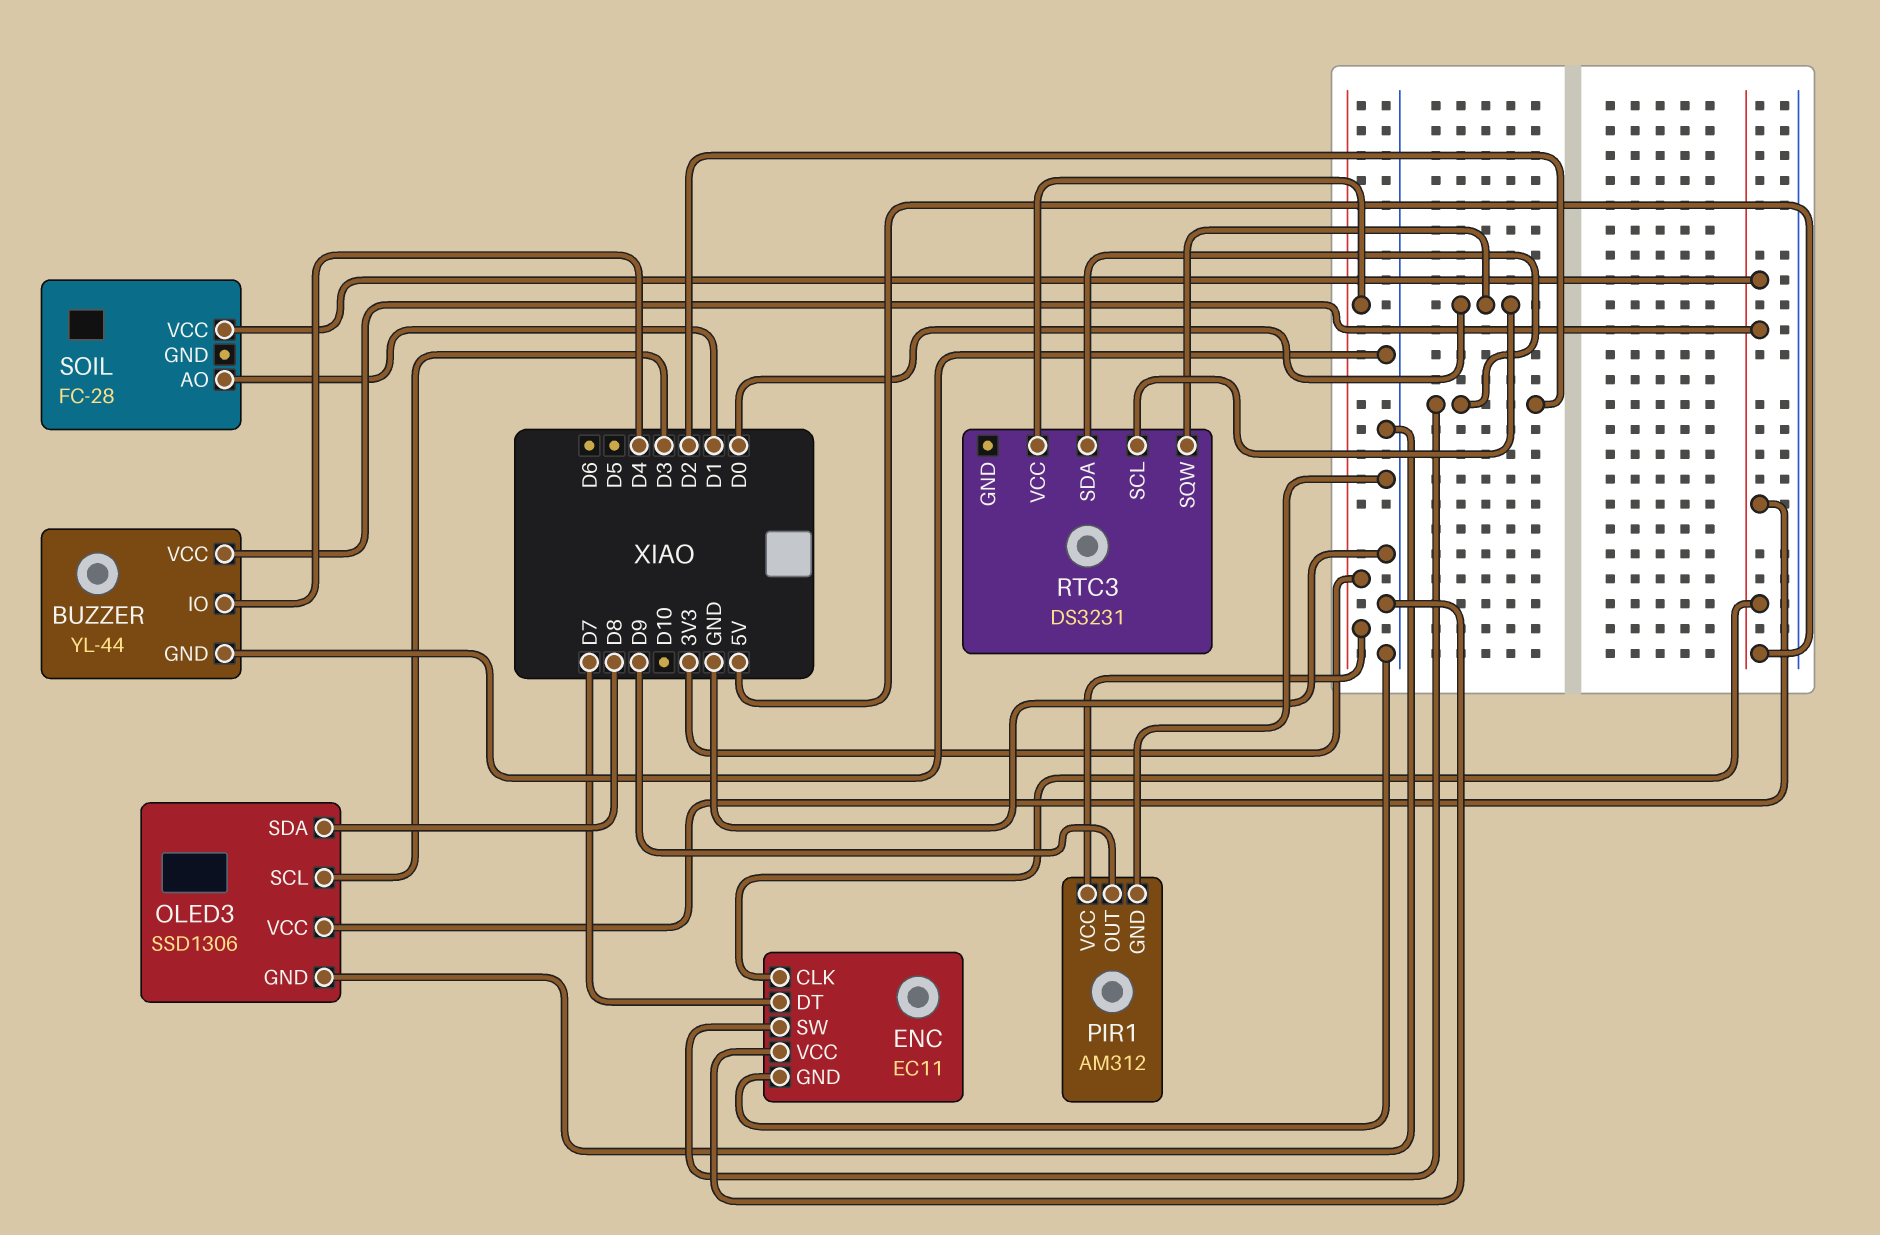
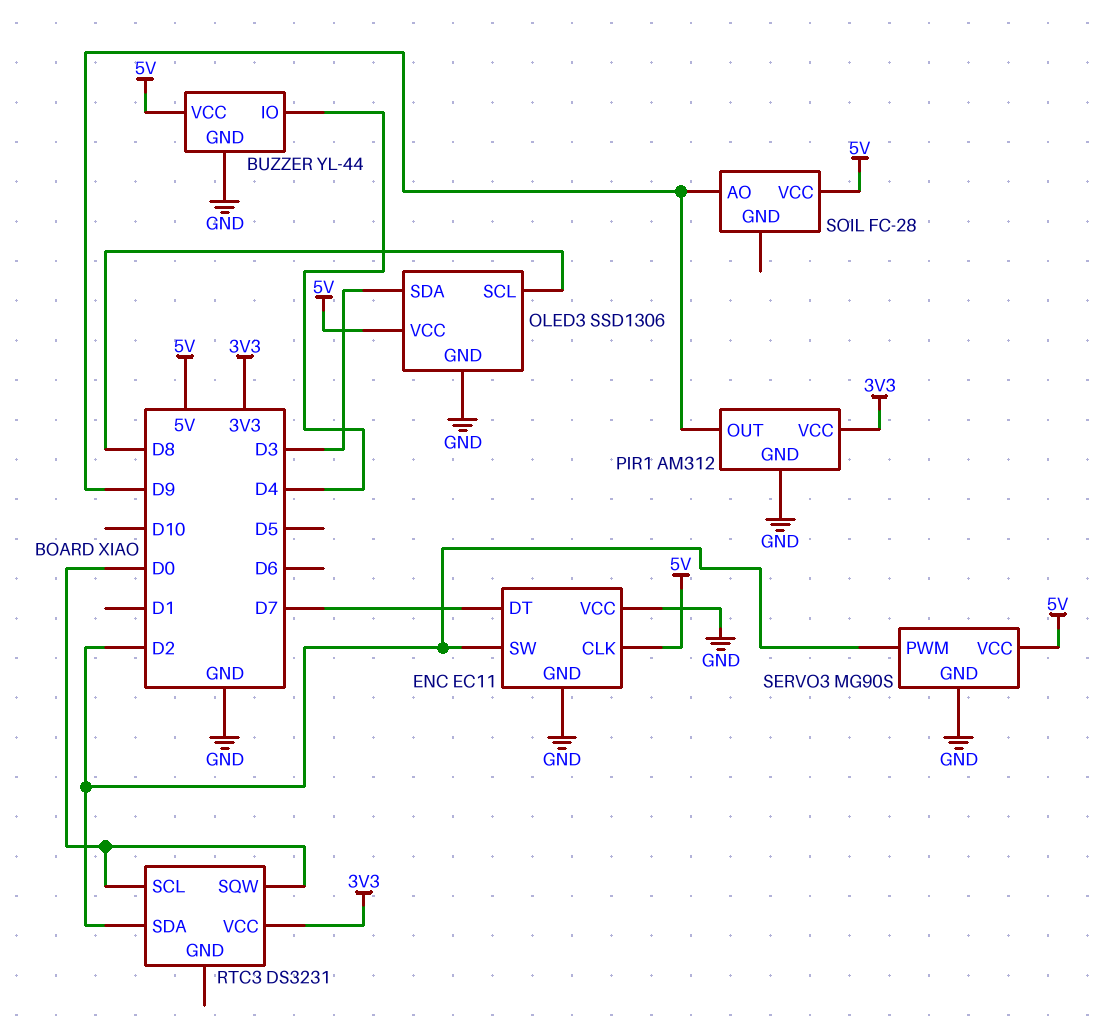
OLED3 pin SCL: D3 -> D8
OLED3 pin SDA: D8 -> D3
SERVO3: none -> MG90S
SERVO3 pin GND: none -> GND
SERVO3 pin PWM: none -> D2
SERVO3 pin VCC: none -> 5V
SOIL pin AO: D1 -> D9

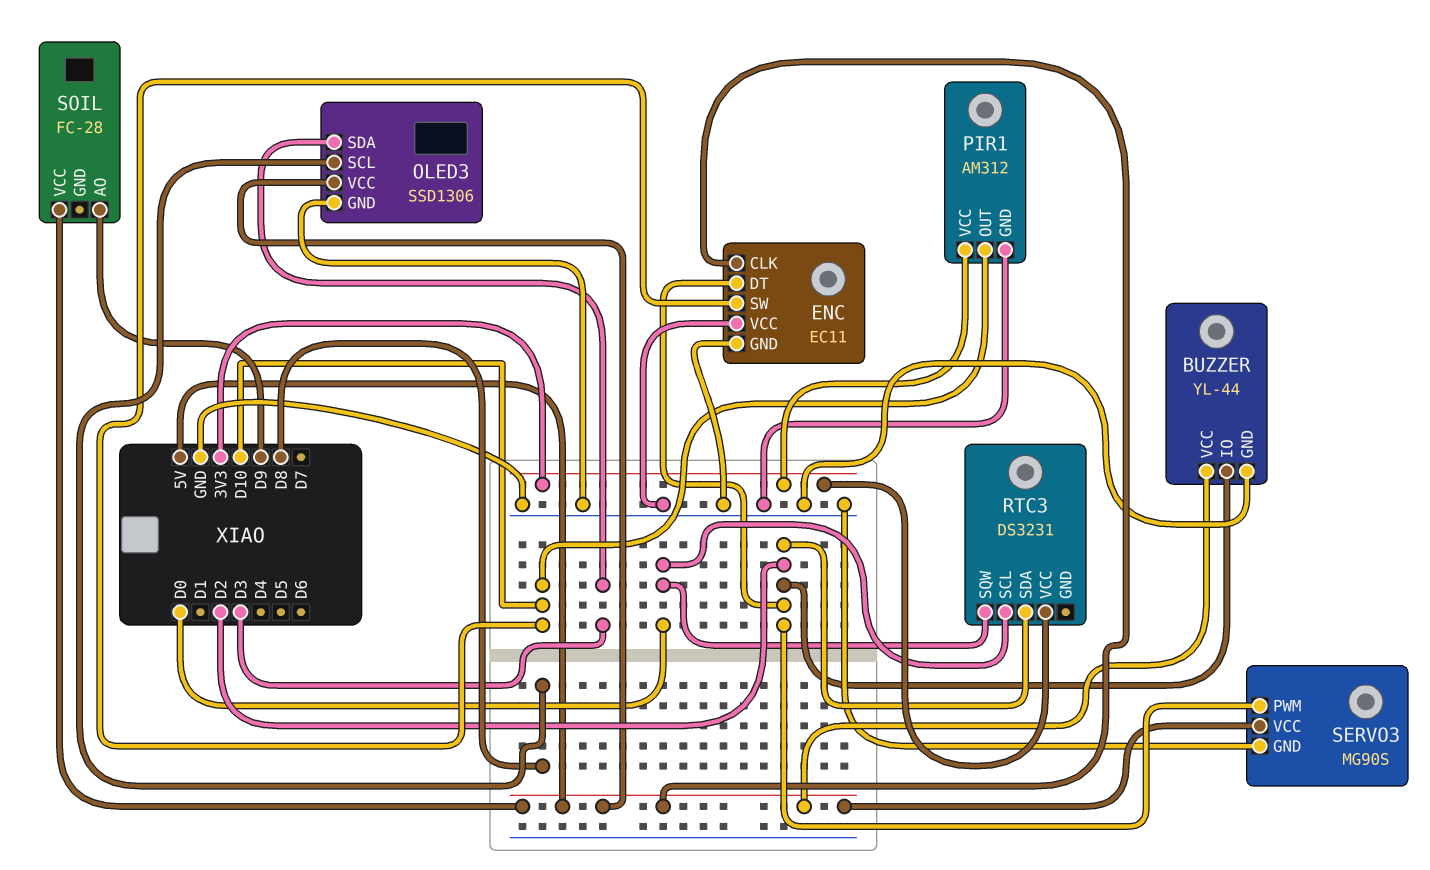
BUZZER pin IO: D4 -> D2
ENC pin DT: D7 -> D2
ENC pin SW: D2 -> D10
PIR1 pin OUT: D9 -> D10

